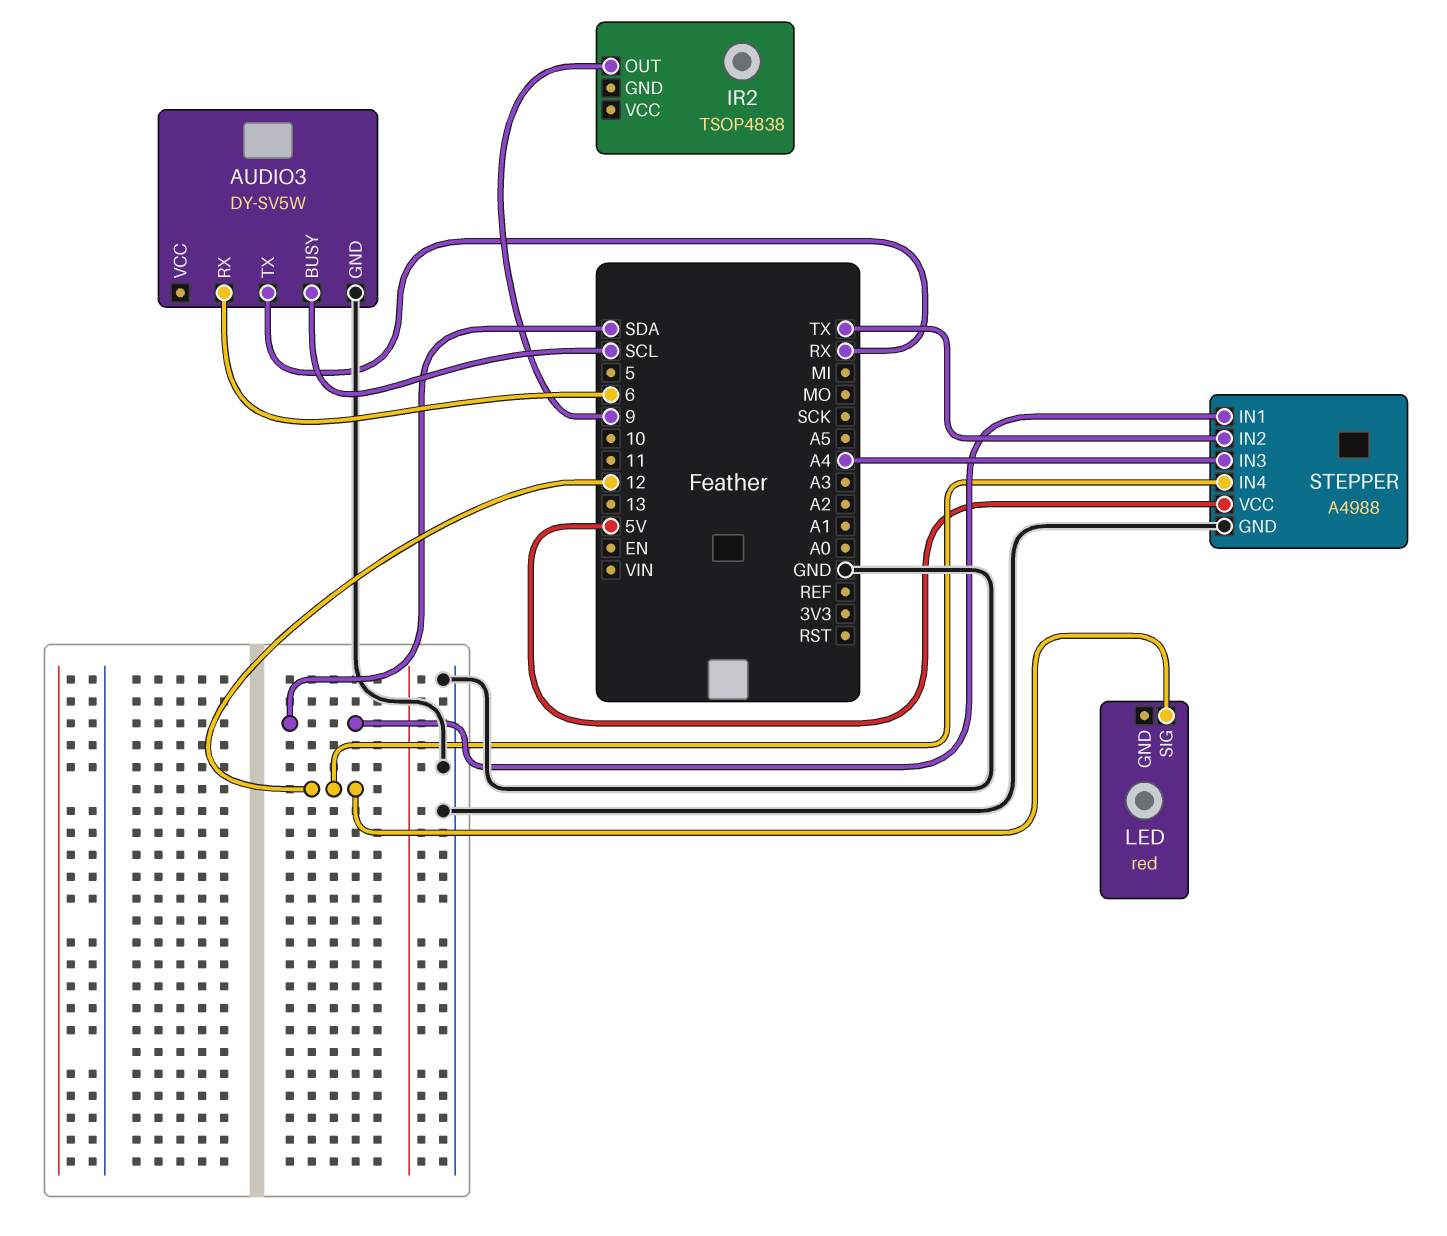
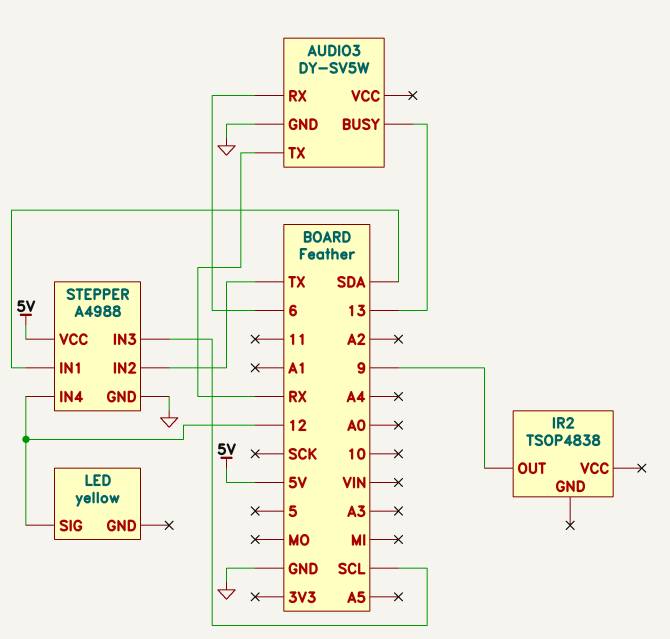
AUDIO3 pin BUSY: SCL -> 13
LED: red -> yellow
STEPPER pin IN3: A4 -> SCL

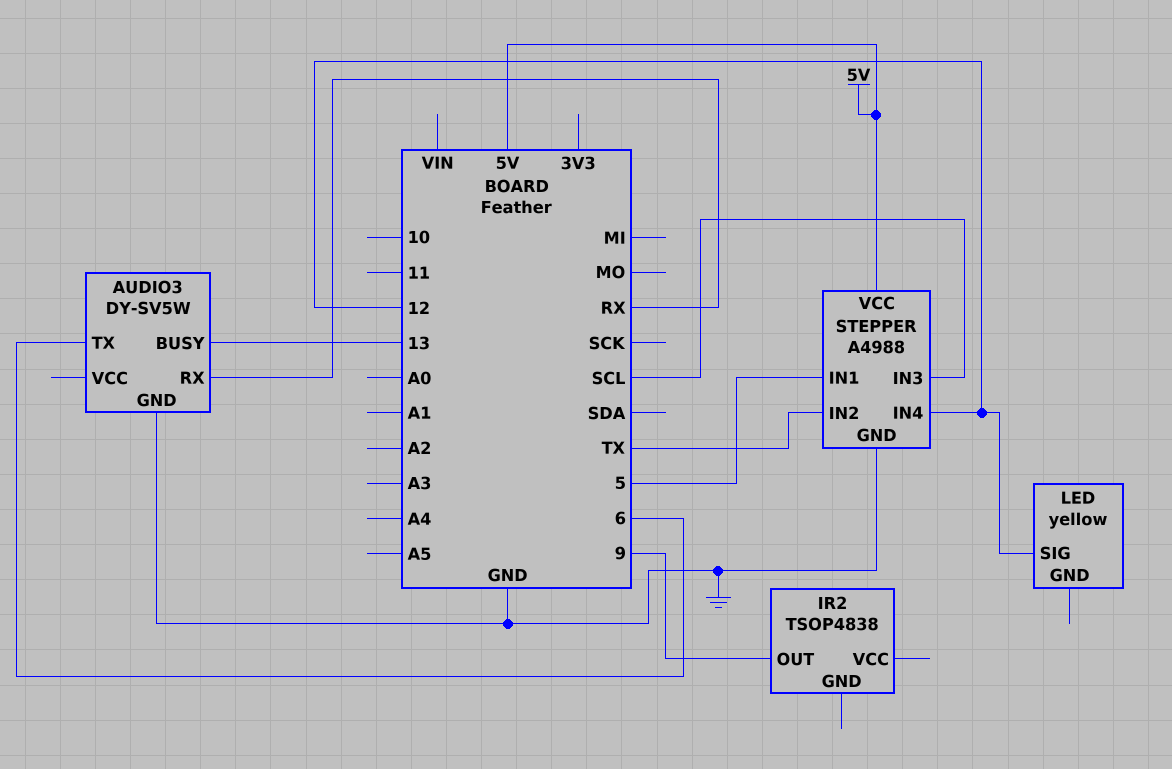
AUDIO3 pin RX: 6 -> RX
AUDIO3 pin TX: RX -> 6
STEPPER pin IN1: SDA -> 5

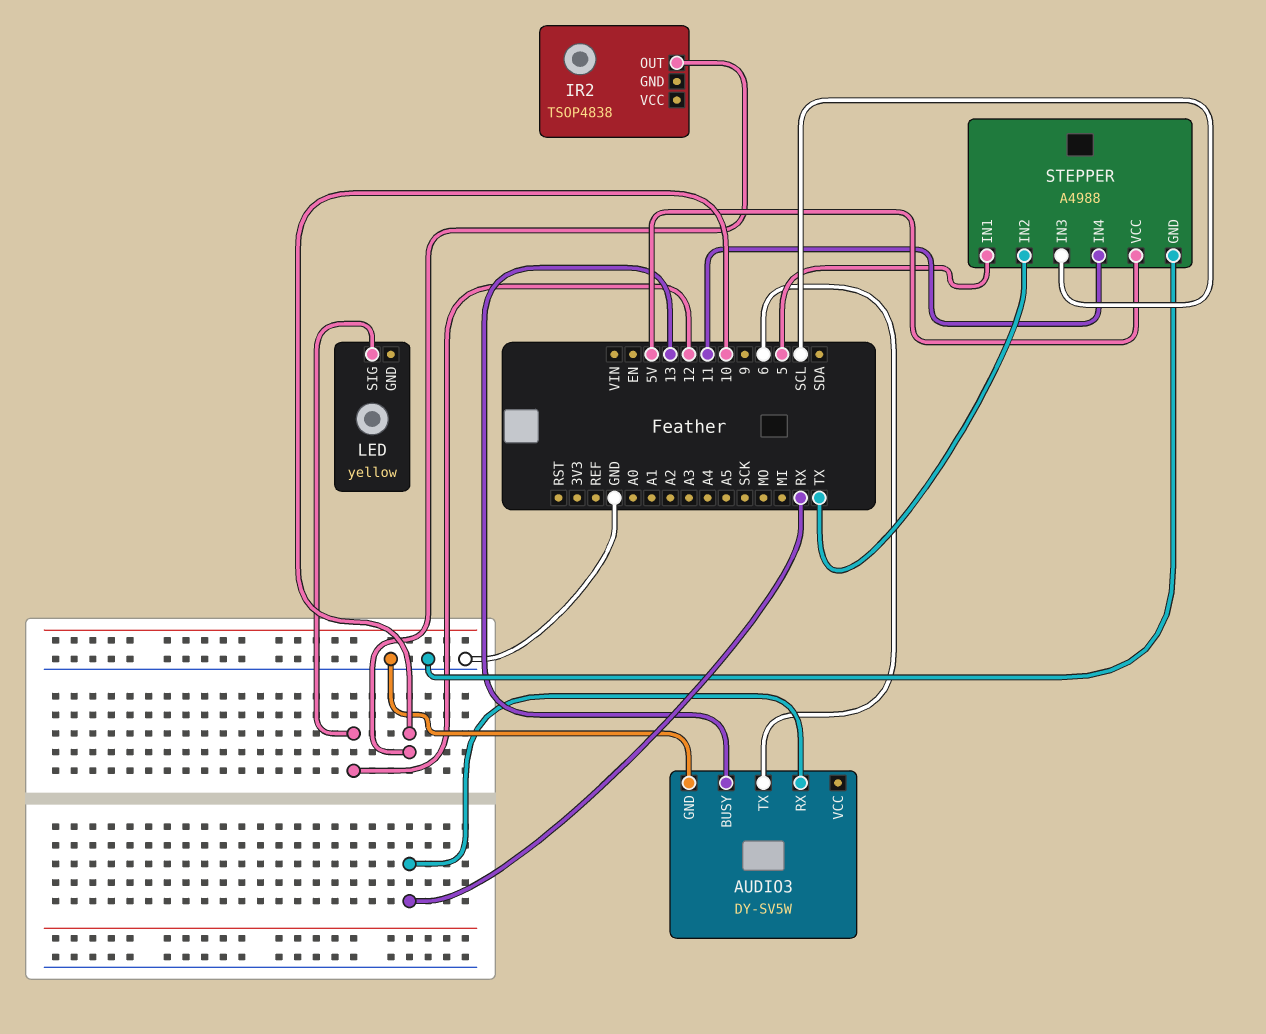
IR2 pin OUT: 9 -> 10
STEPPER pin IN4: 12 -> 11

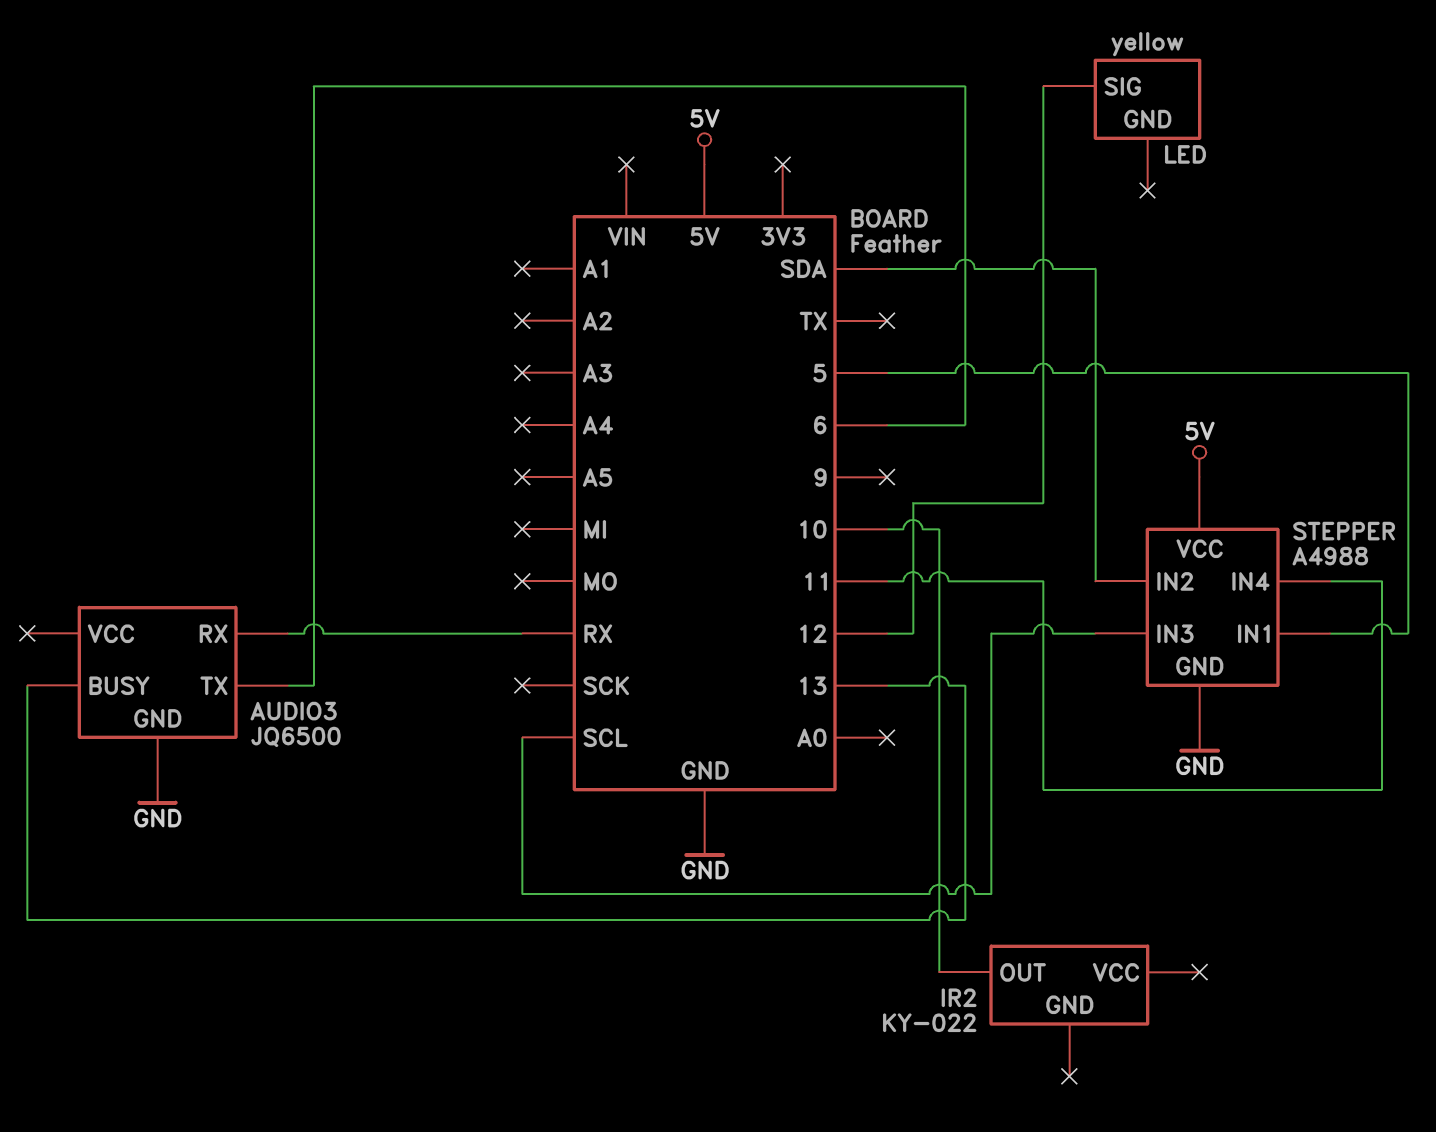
AUDIO3: DY-SV5W -> JQ6500
IR2: TSOP4838 -> KY-022
STEPPER pin IN2: TX -> SDA

